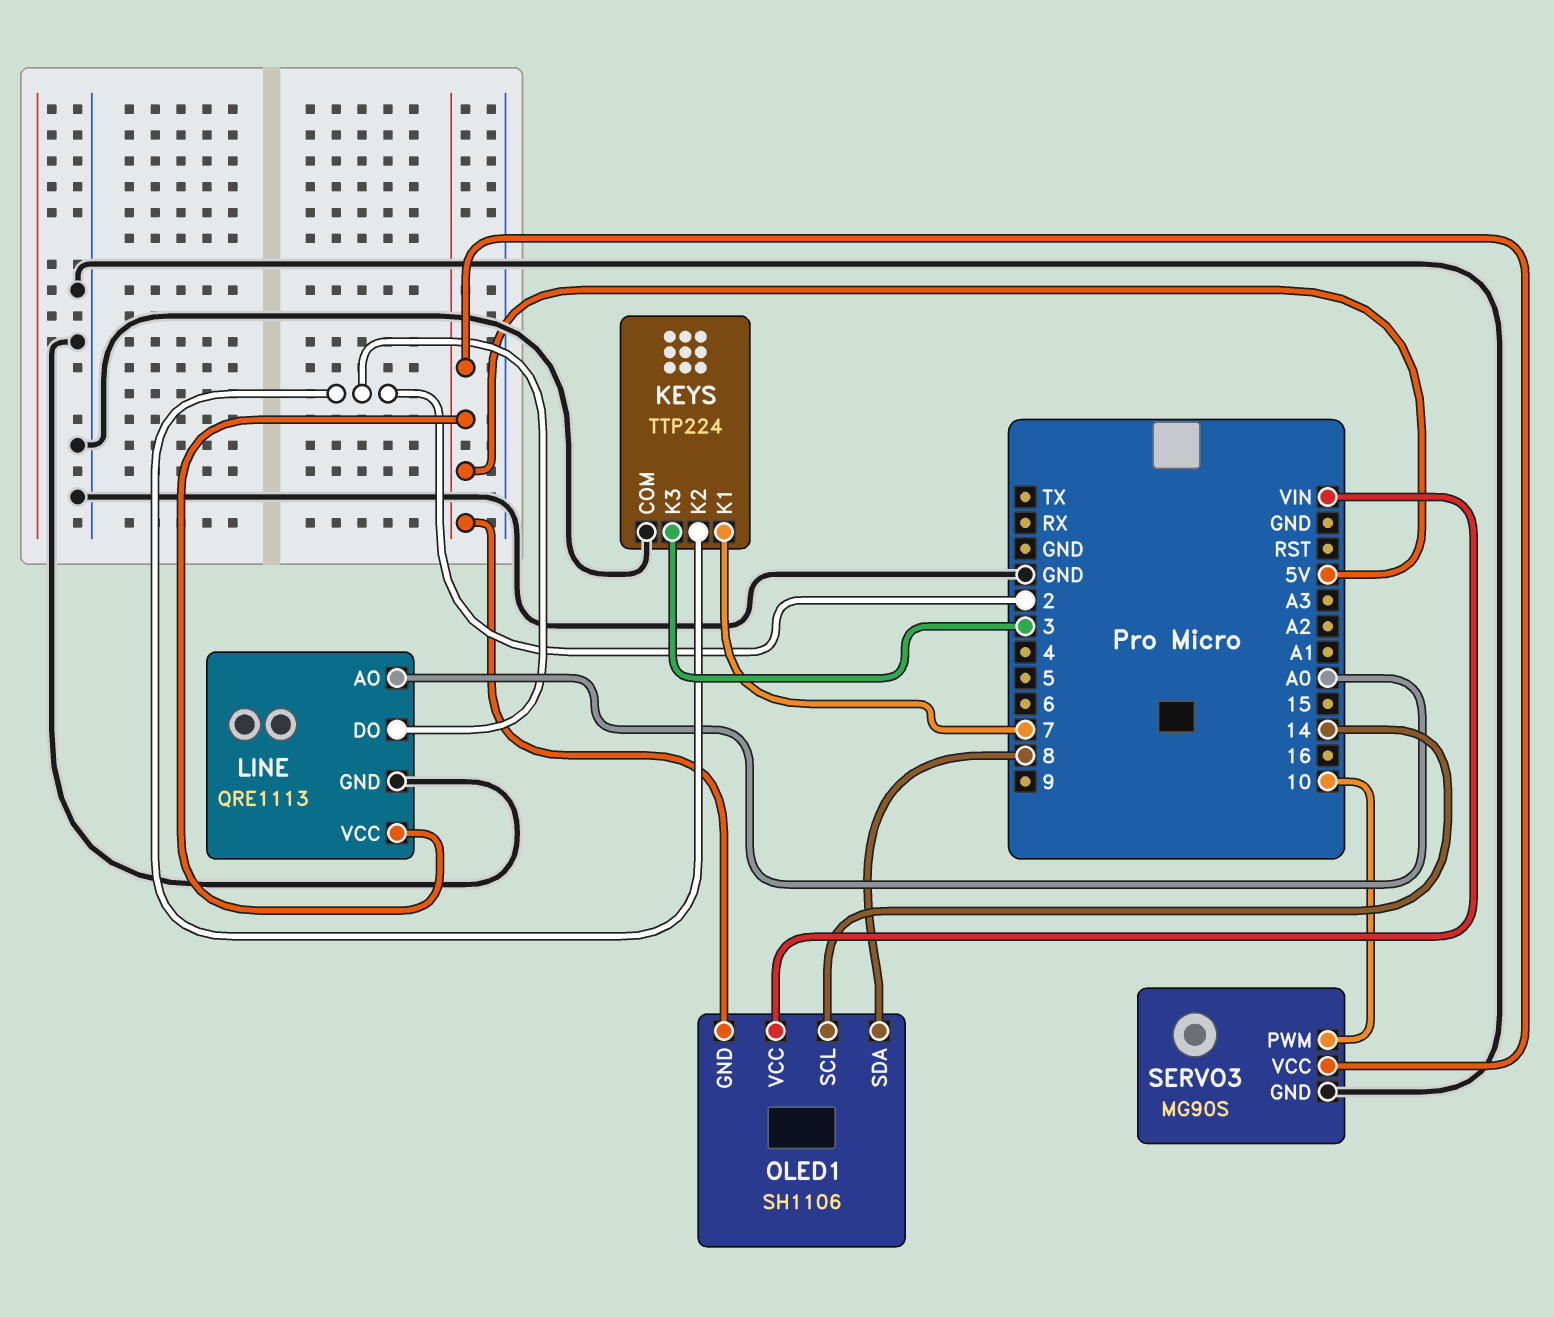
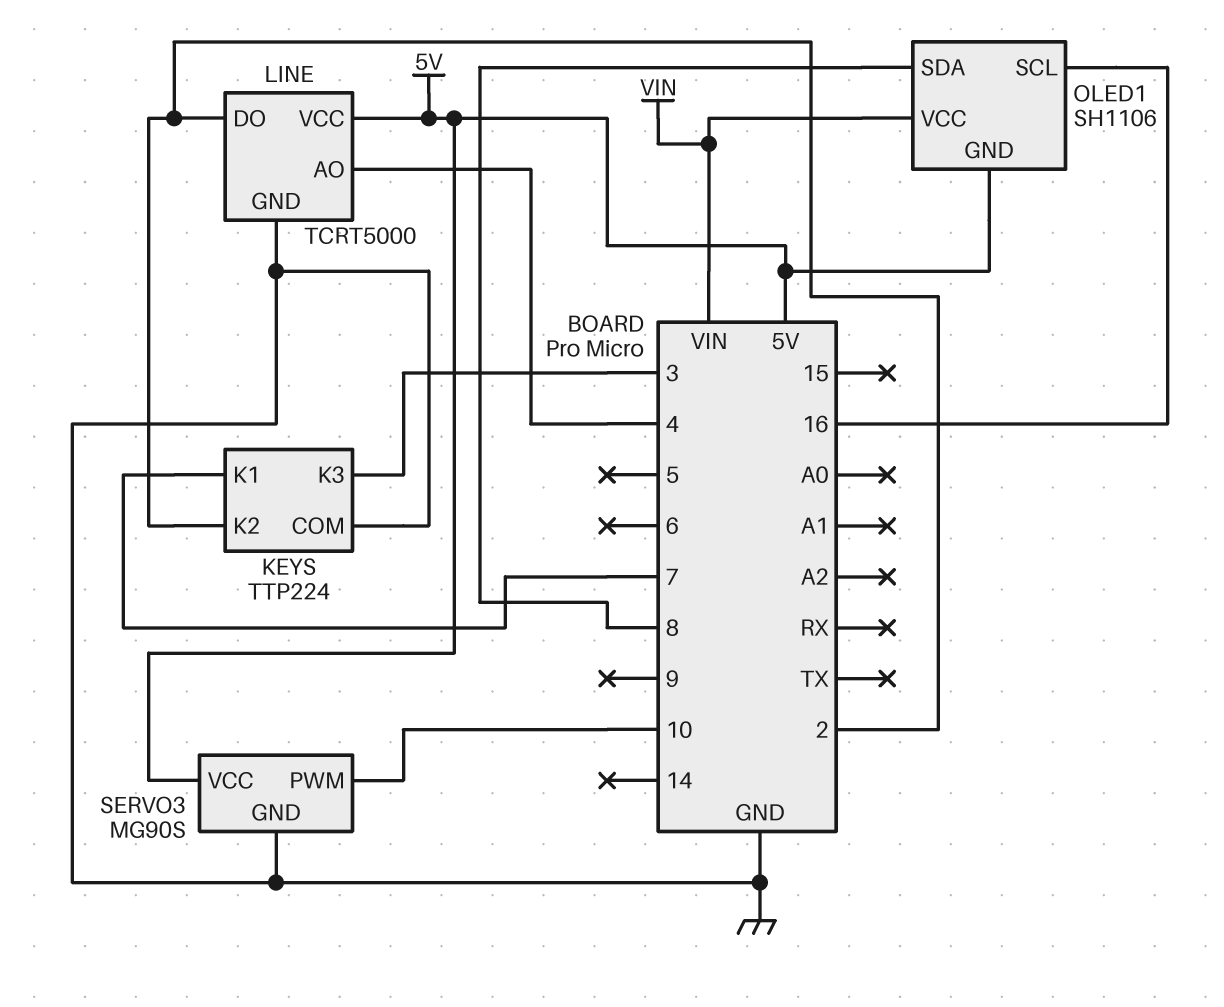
LINE: QRE1113 -> TCRT5000
LINE pin AO: A0 -> 4
OLED1 pin SCL: 14 -> 16

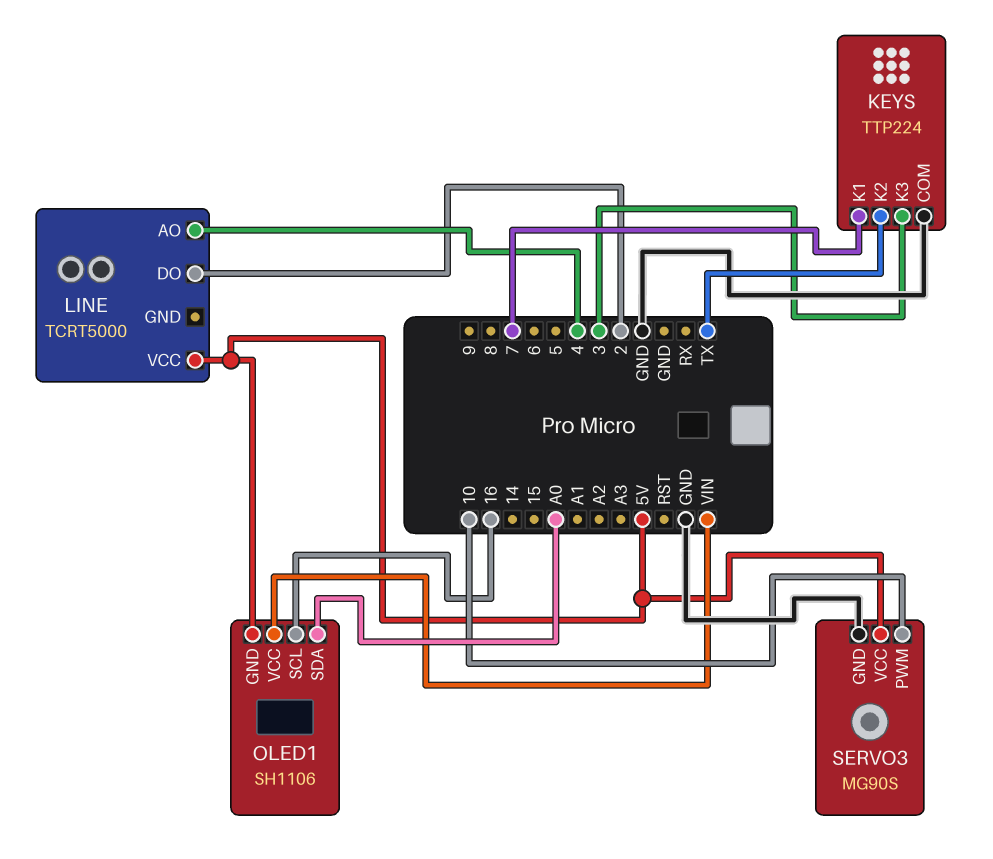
KEYS pin K2: 2 -> TX
LINE pin GND: GND -> none
OLED1 pin SDA: 8 -> A0

